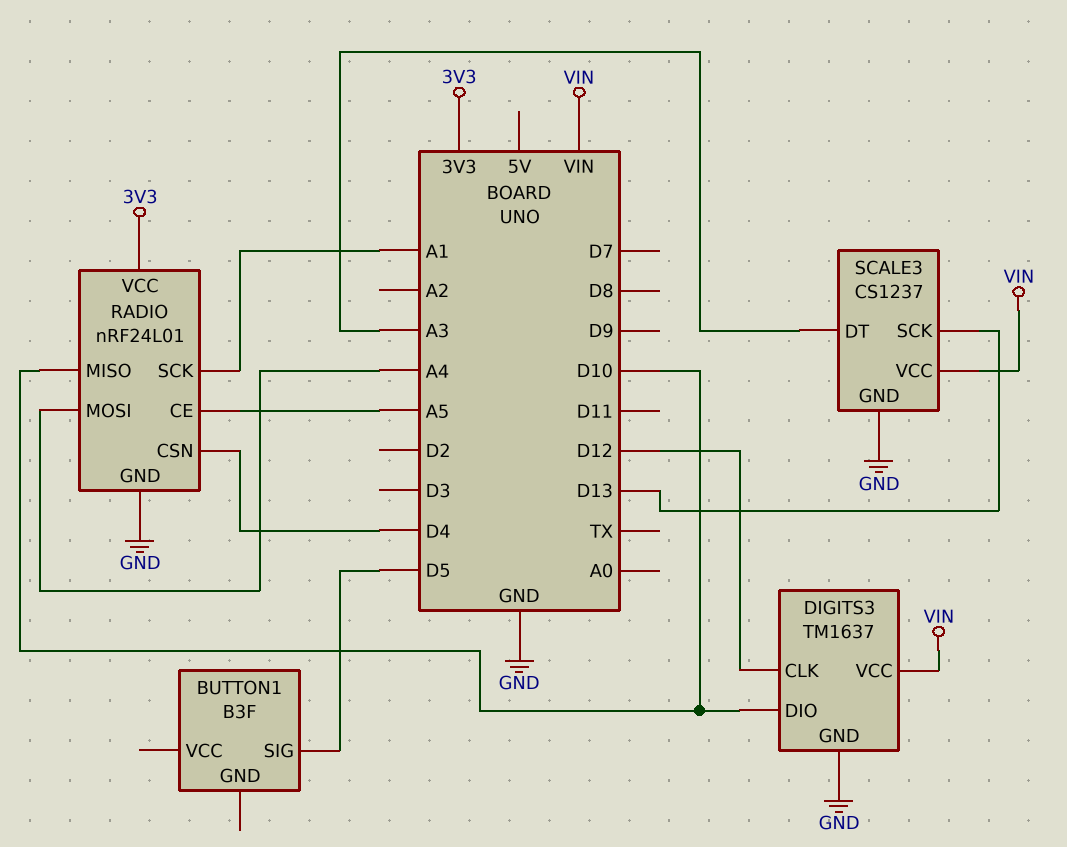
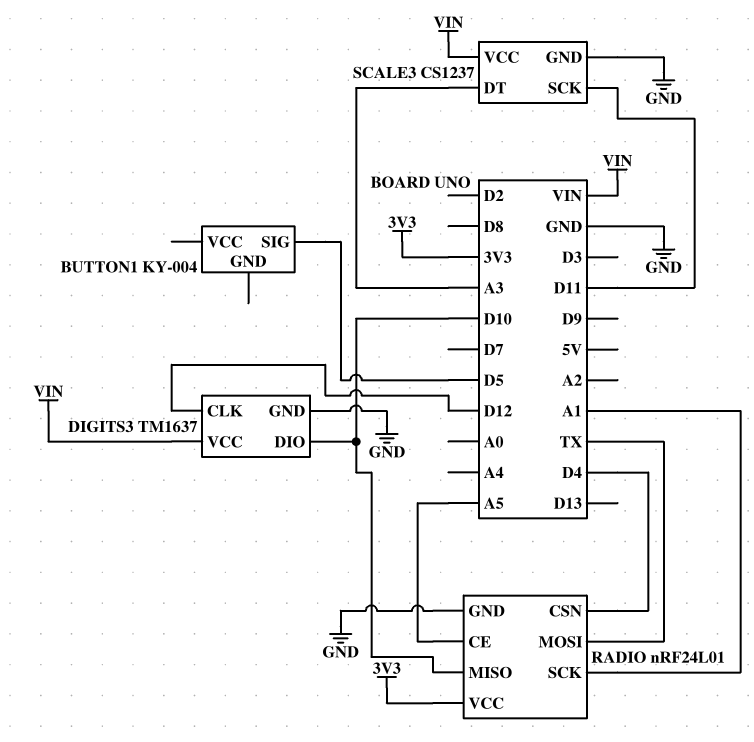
BUTTON1: B3F -> KY-004
RADIO pin MOSI: A4 -> TX
SCALE3 pin SCK: D13 -> D11

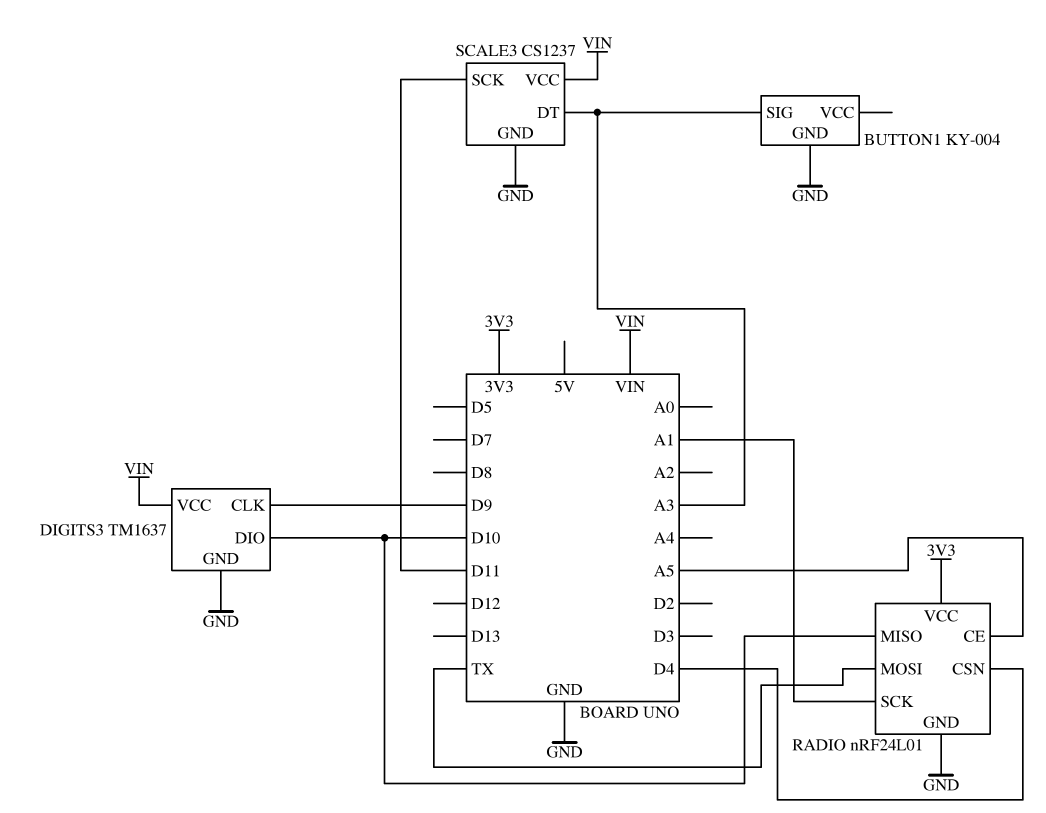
BUTTON1 pin GND: none -> GND
BUTTON1 pin SIG: D5 -> A3
DIGITS3 pin CLK: D12 -> D9

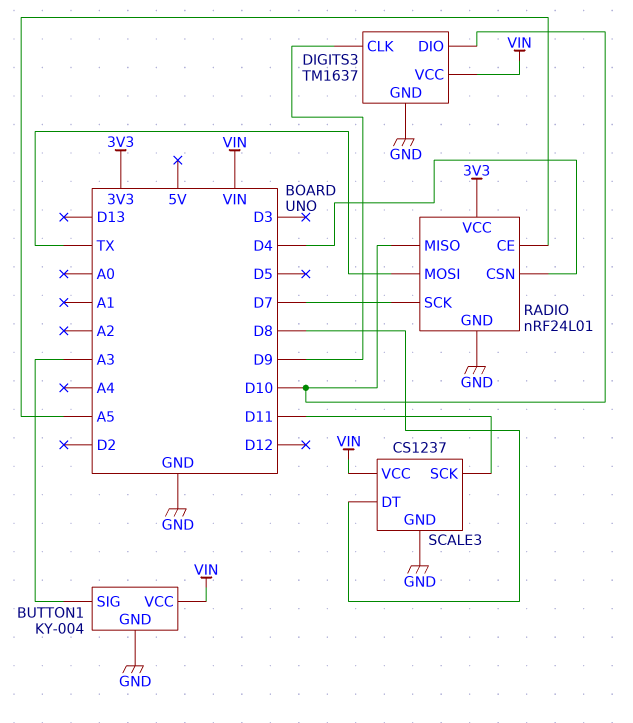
BUTTON1 pin VCC: none -> VIN
RADIO pin SCK: A1 -> D7
SCALE3 pin DT: A3 -> D8

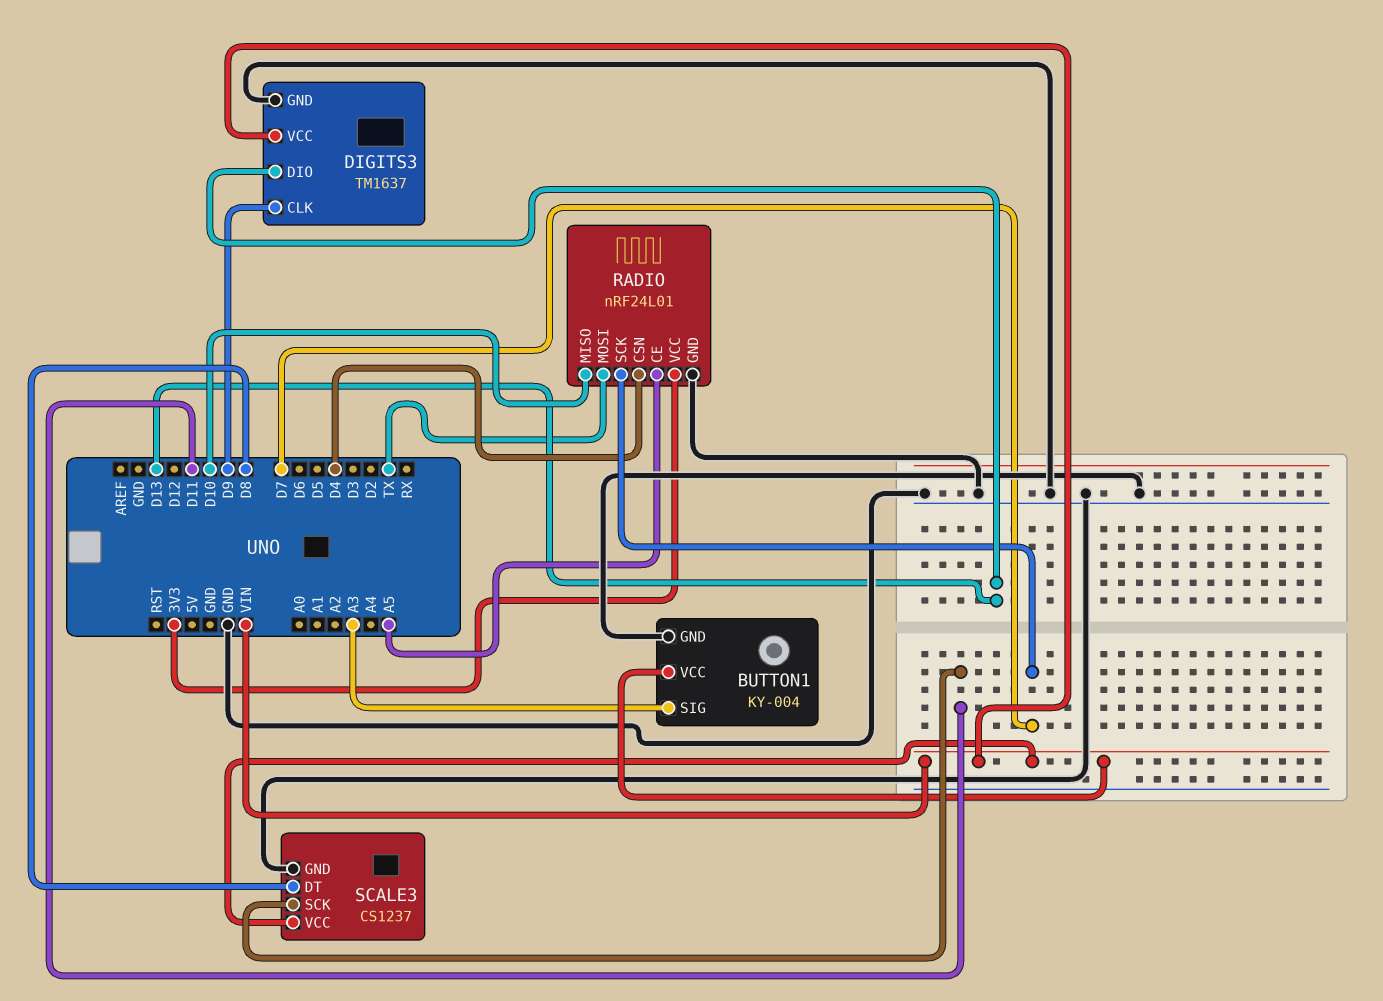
DIGITS3 pin DIO: D10 -> D13

